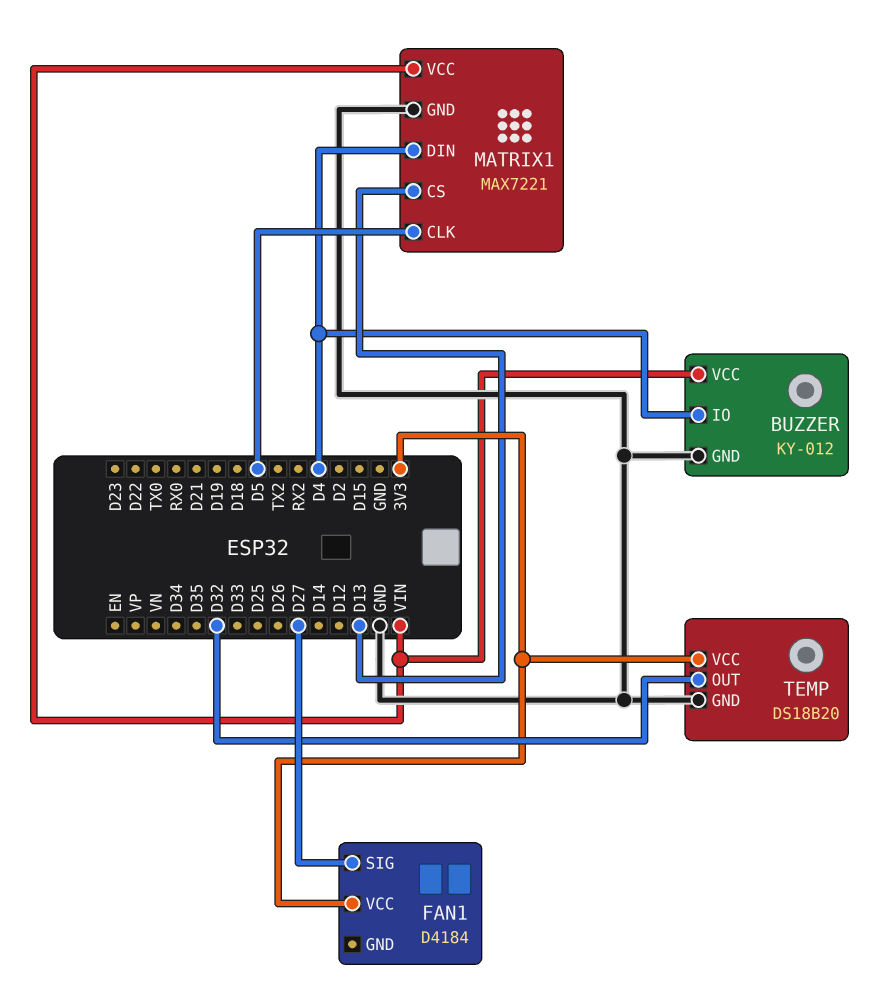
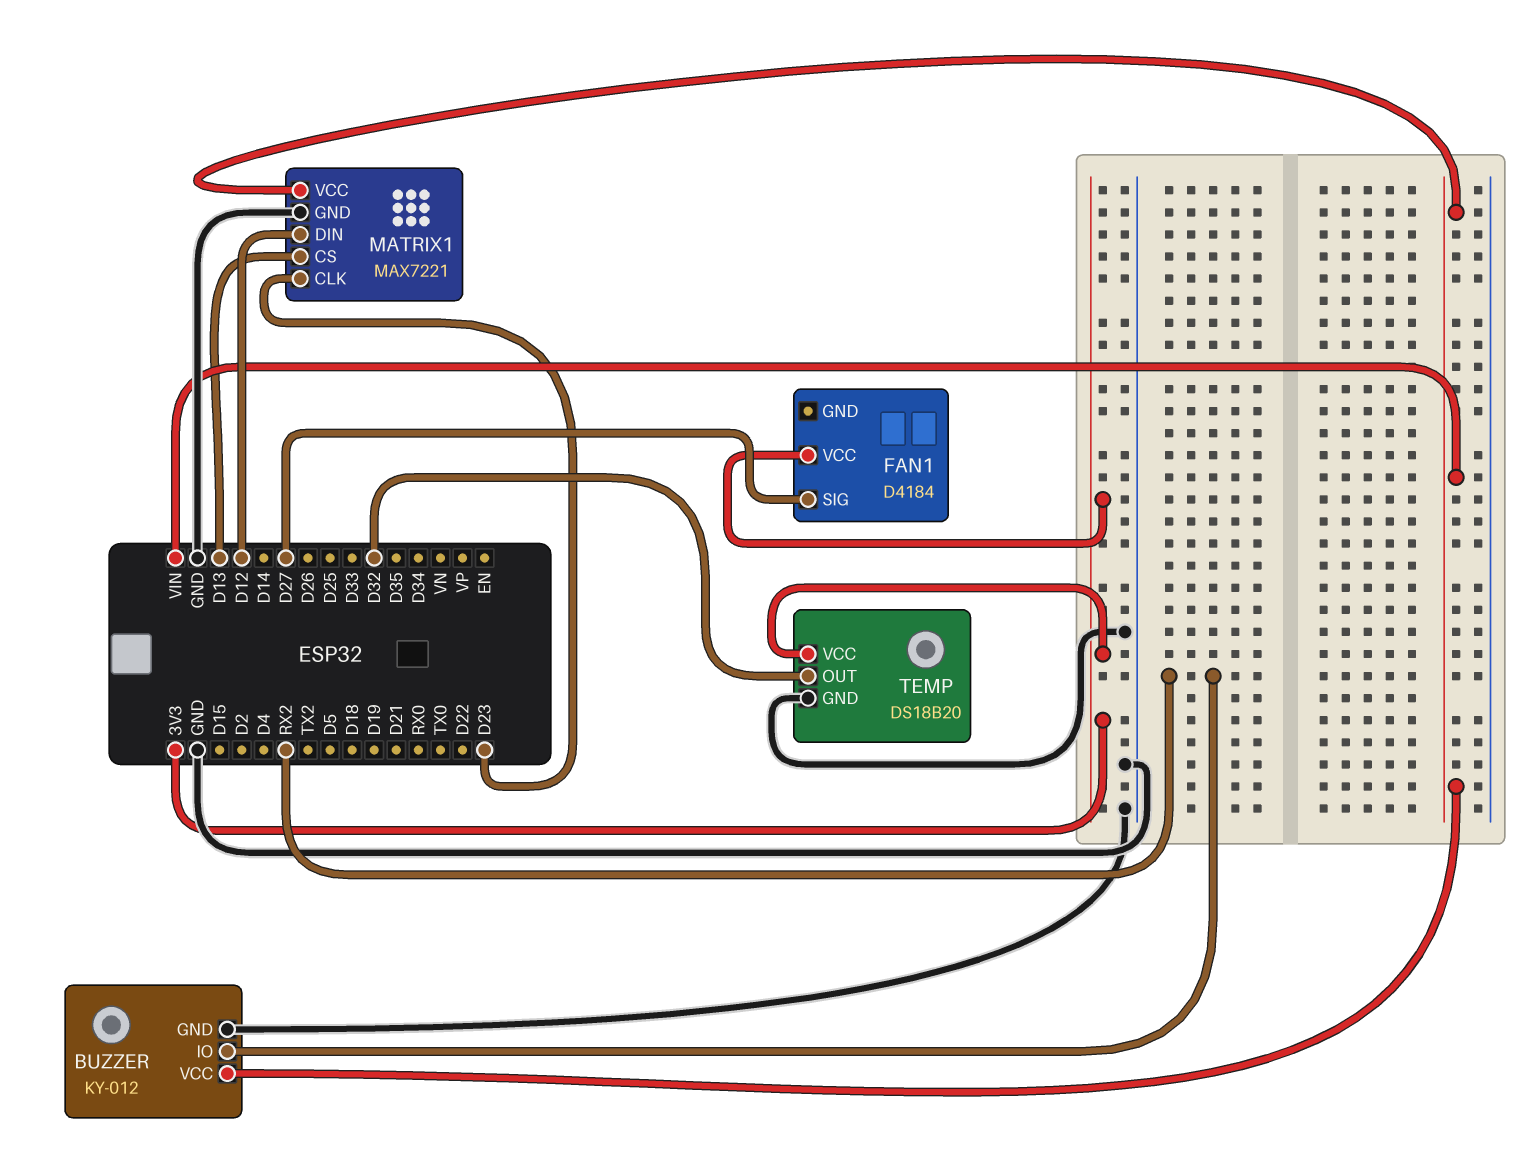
BUZZER pin IO: D4 -> RX2
MATRIX1 pin CLK: D5 -> D23
MATRIX1 pin DIN: D4 -> D12

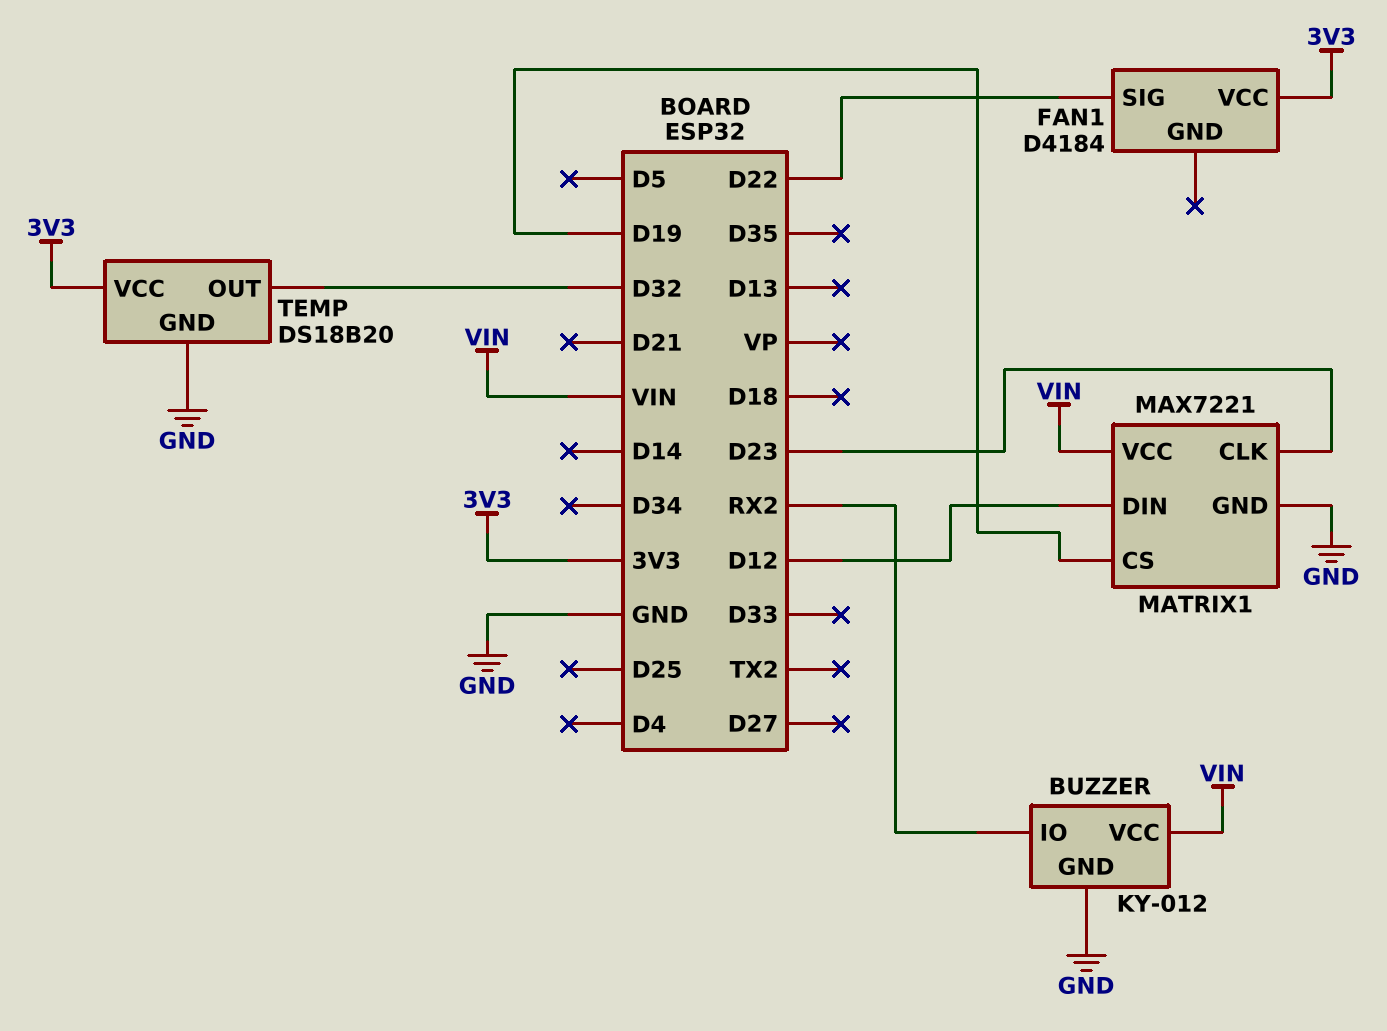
FAN1 pin SIG: D27 -> D22
MATRIX1 pin CS: D13 -> D19

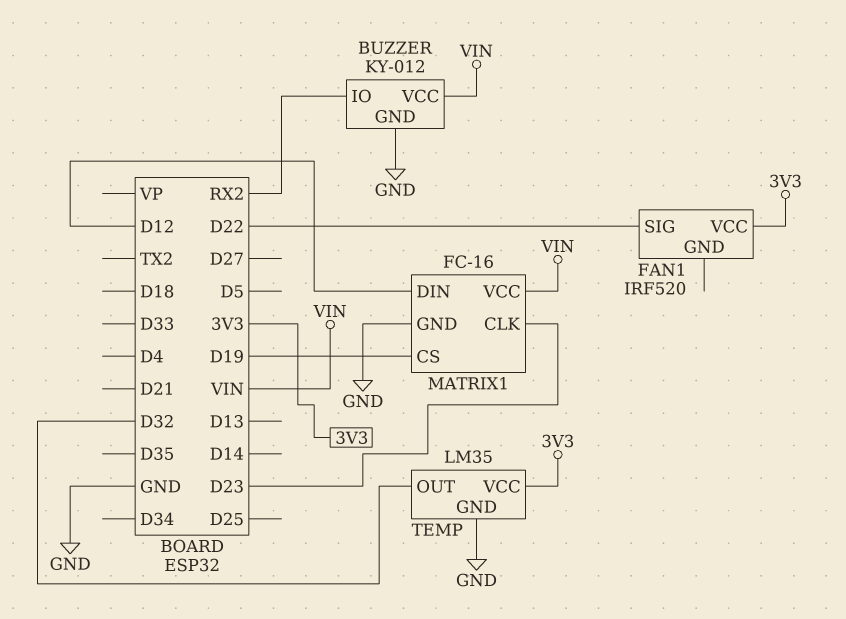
FAN1: D4184 -> IRF520
MATRIX1: MAX7221 -> FC-16
TEMP: DS18B20 -> LM35

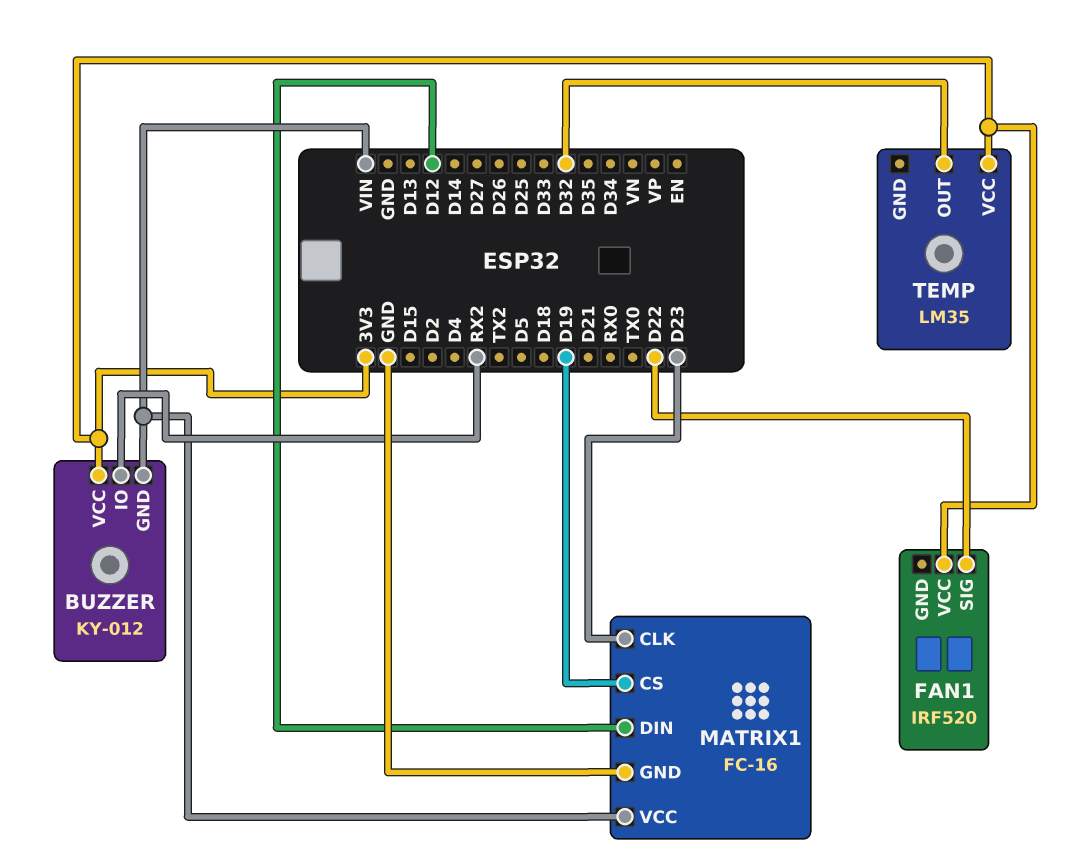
BUZZER pin GND: GND -> VIN
BUZZER pin VCC: VIN -> 3V3
TEMP pin GND: GND -> none

